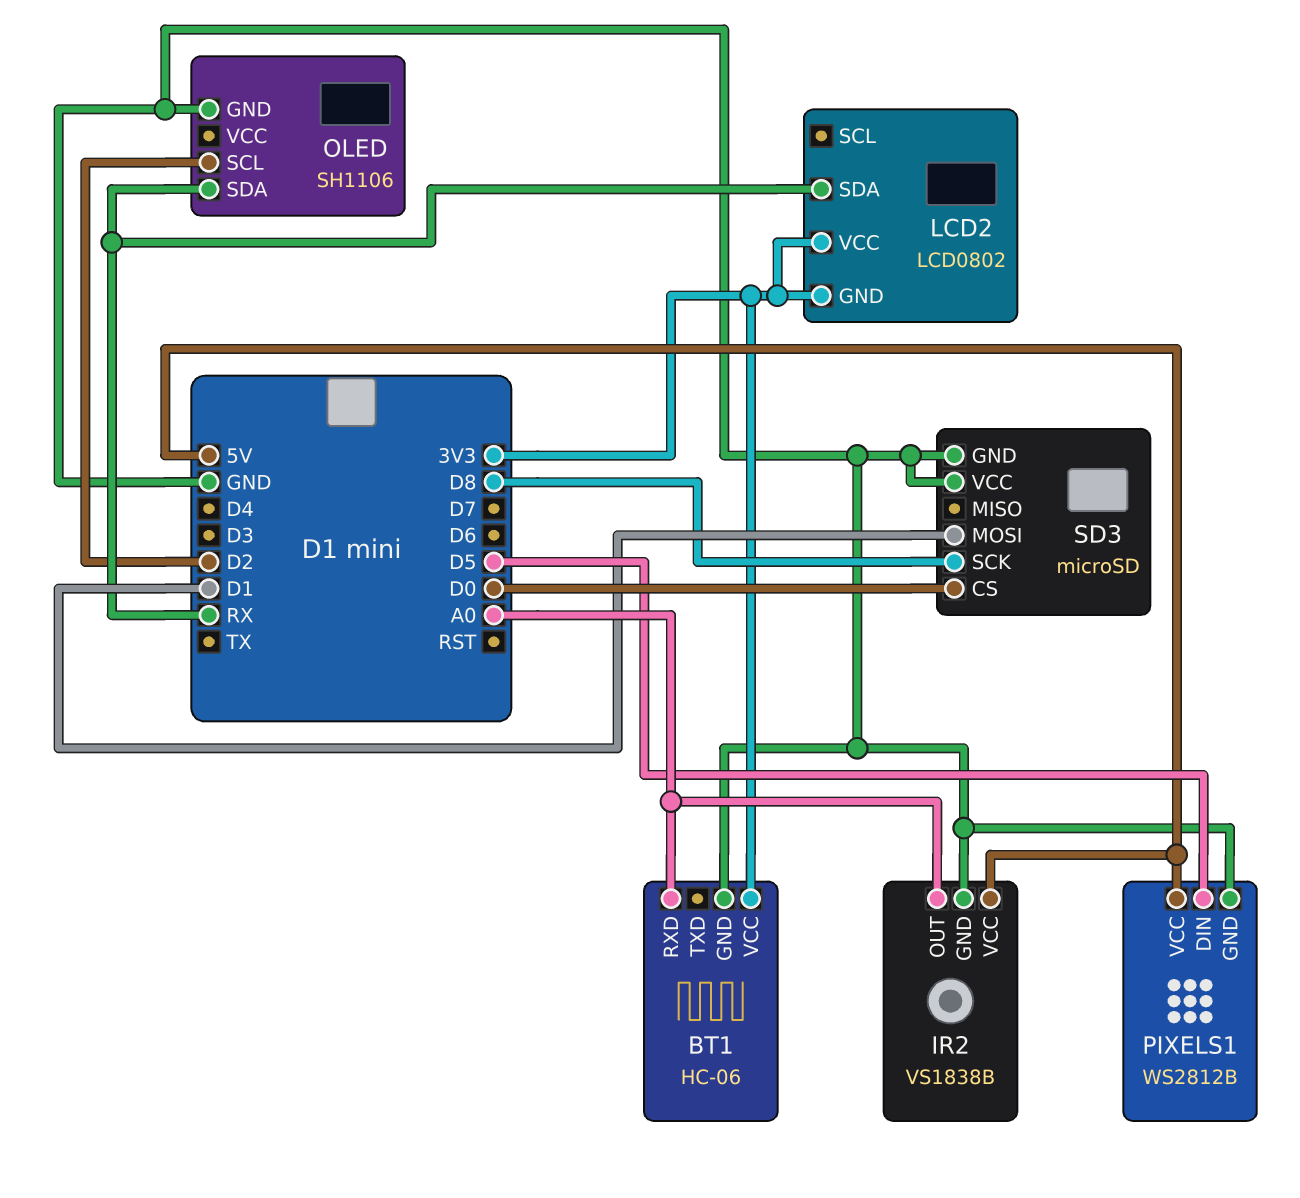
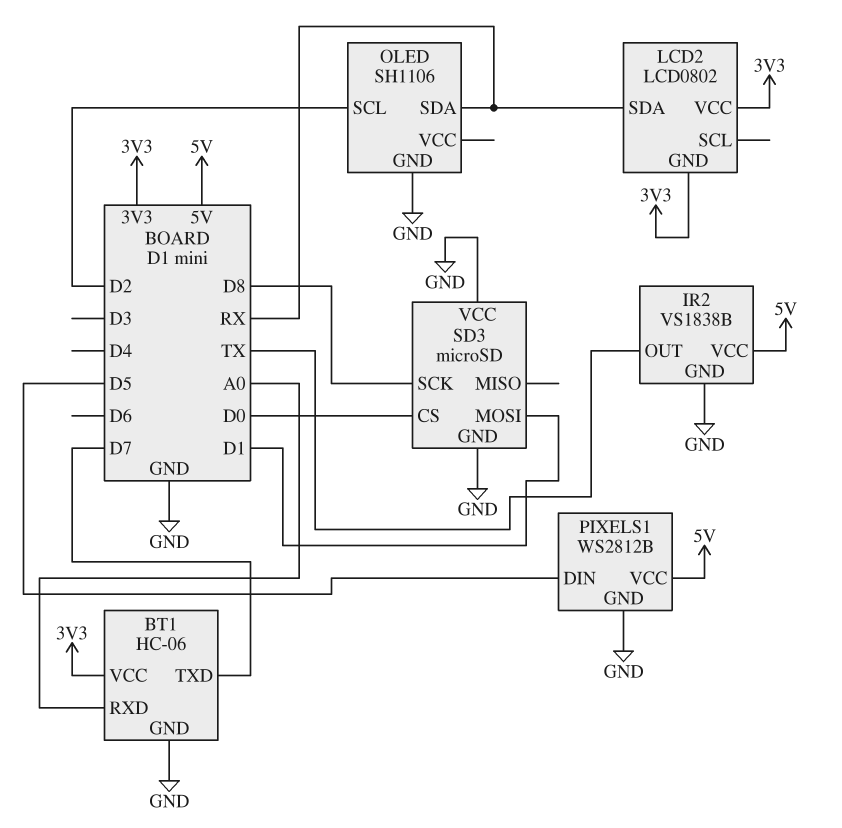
BT1 pin TXD: none -> D7
IR2 pin OUT: A0 -> TX

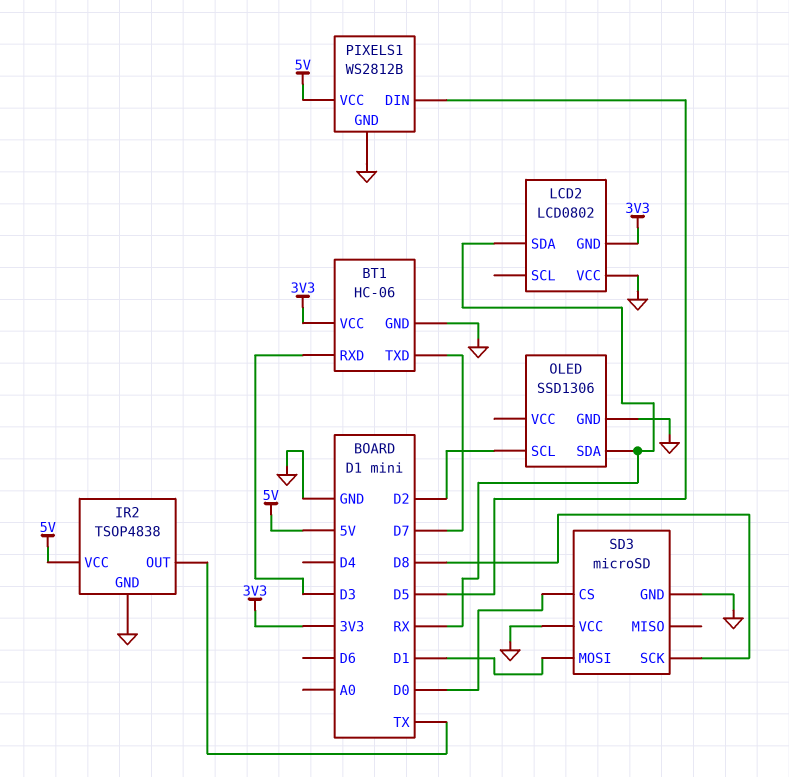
BT1 pin RXD: A0 -> D3
IR2: VS1838B -> TSOP4838
LCD2 pin VCC: 3V3 -> GND
OLED: SH1106 -> SSD1306

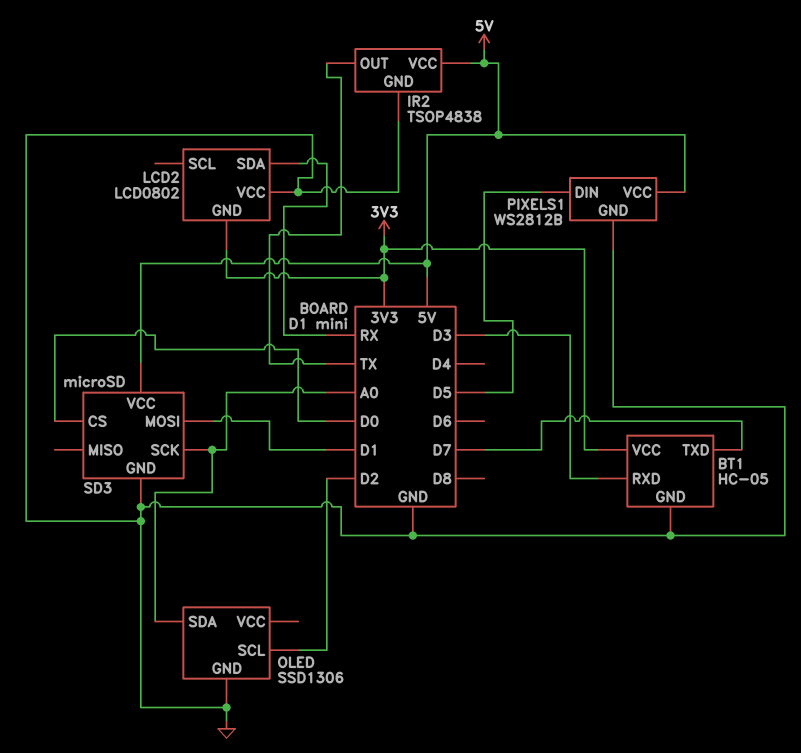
BT1: HC-06 -> HC-05
OLED pin SDA: RX -> A0
SD3 pin SCK: D8 -> A0
SD3 pin VCC: GND -> 5V

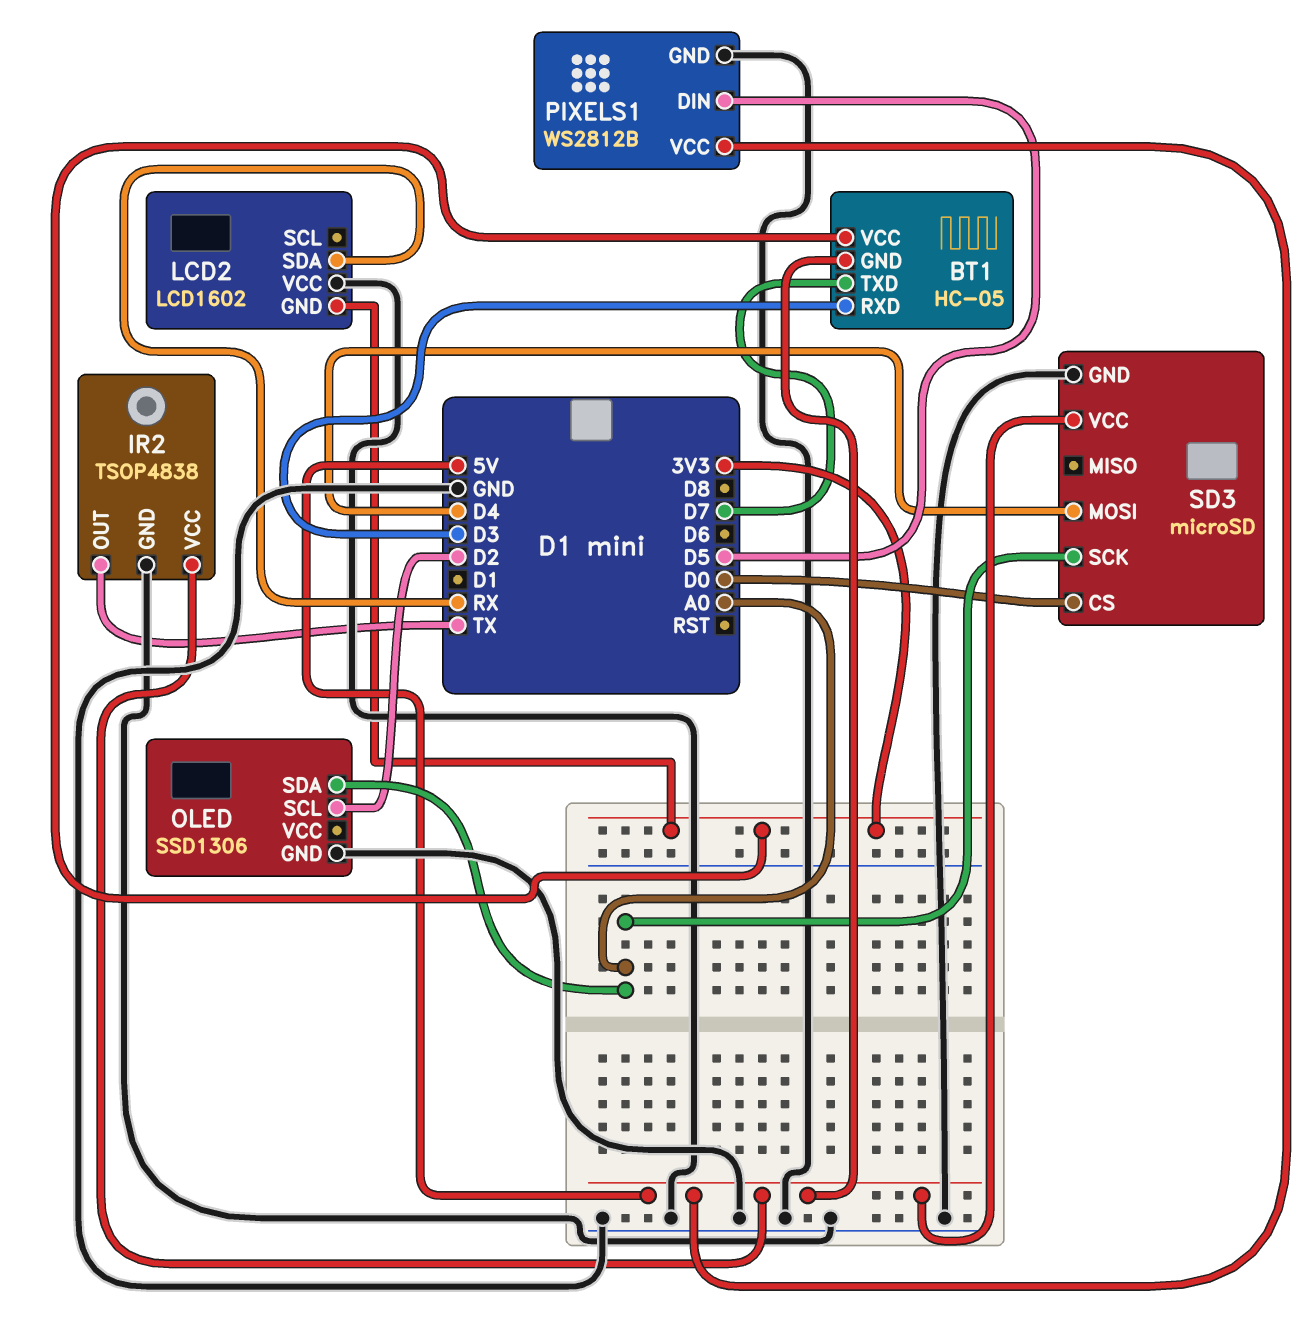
BT1 pin GND: GND -> 5V
LCD2: LCD0802 -> LCD1602
SD3 pin MOSI: D1 -> D4

